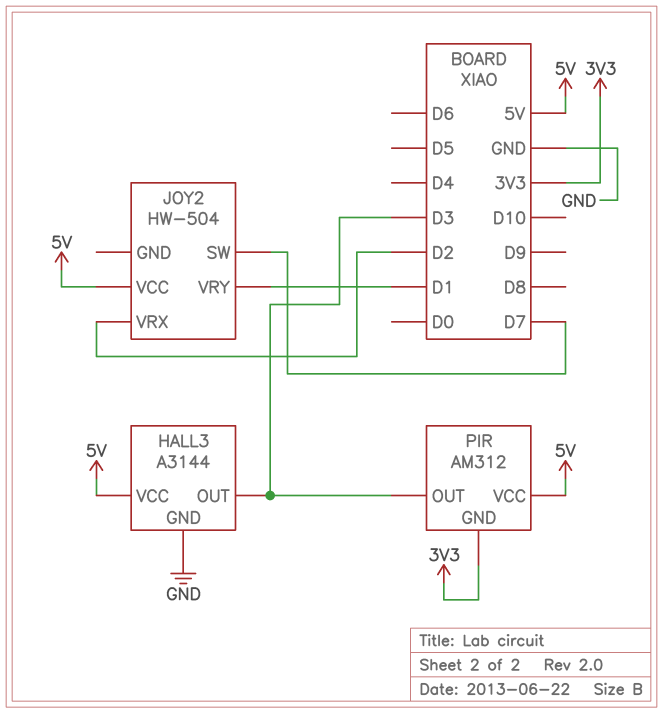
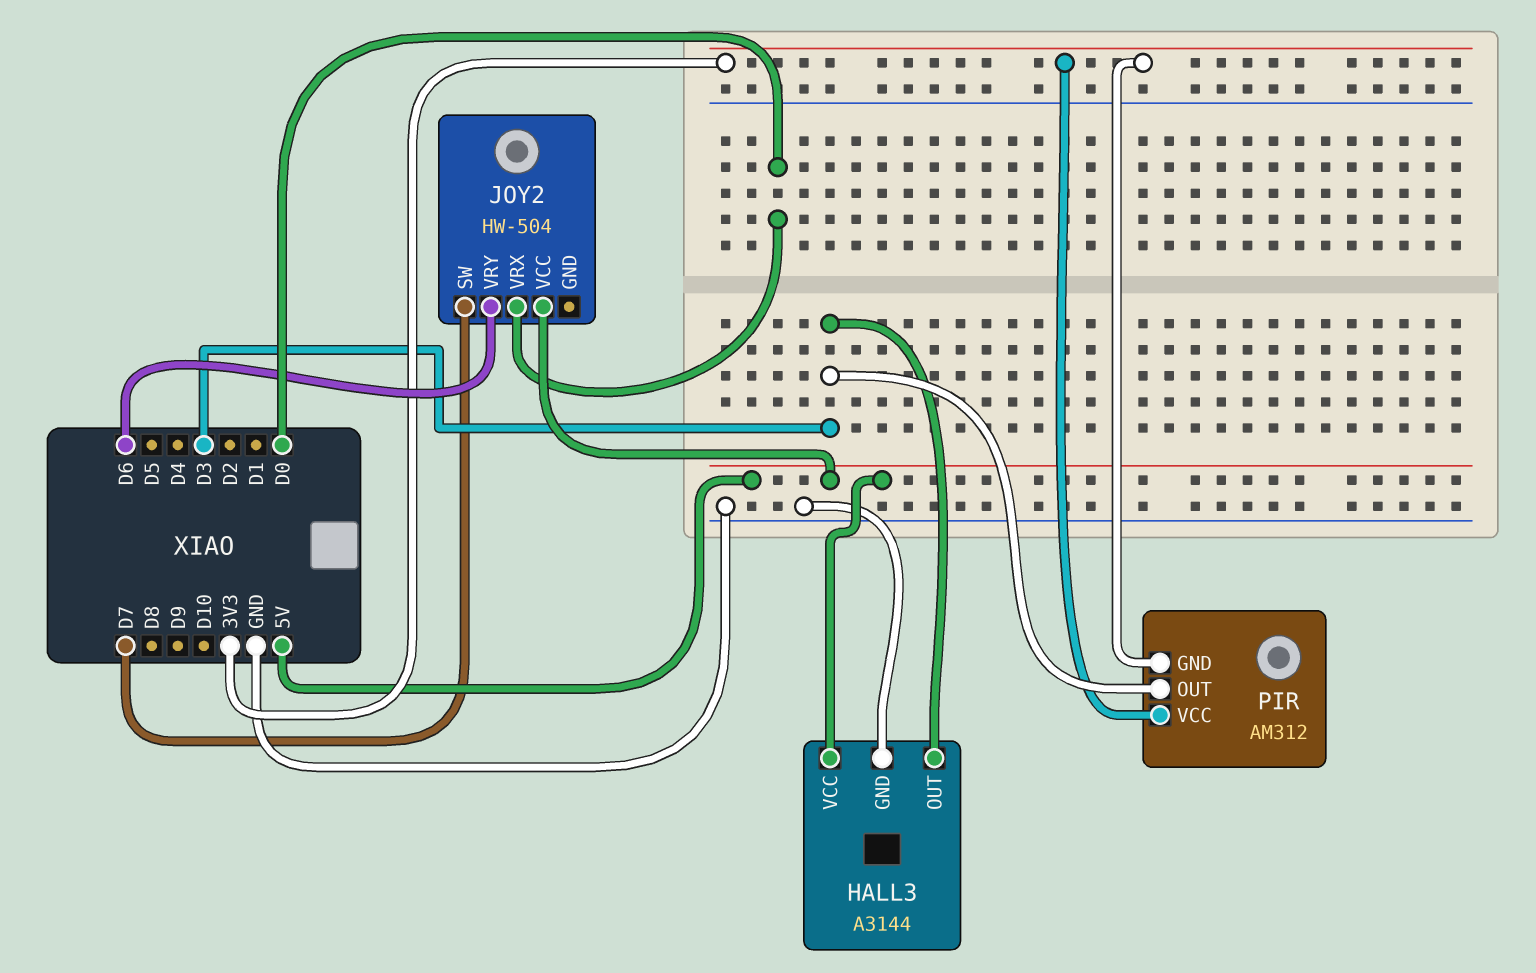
JOY2 pin VRX: D2 -> D0
JOY2 pin VRY: D1 -> D6
PIR pin VCC: 5V -> 3V3

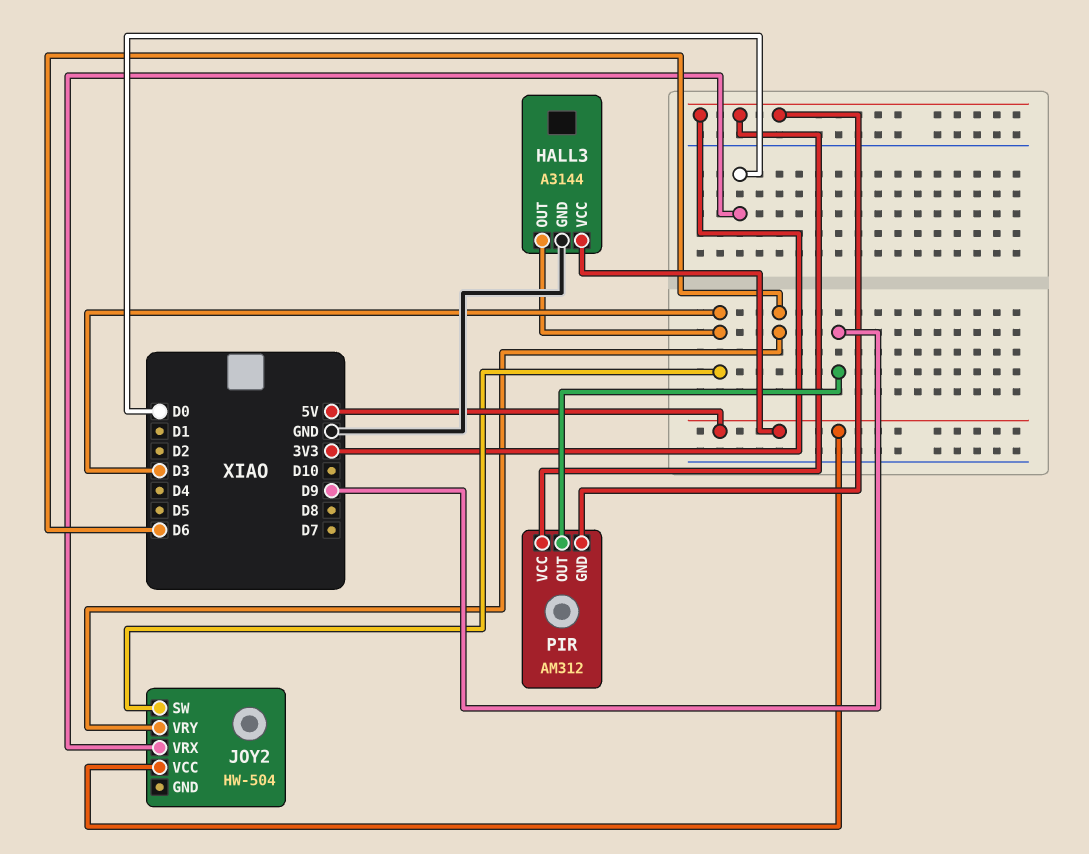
JOY2 pin SW: D7 -> D3
PIR pin OUT: D3 -> D9

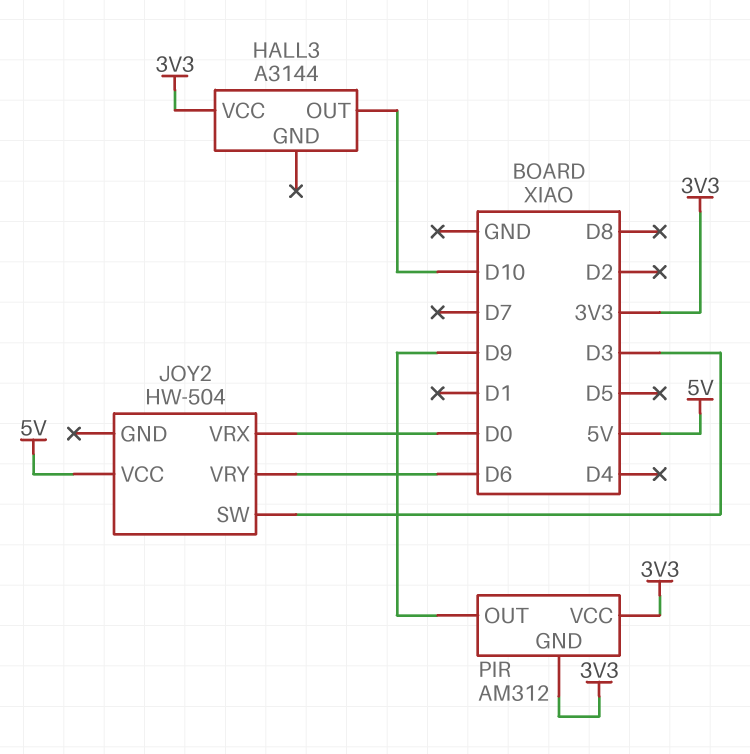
HALL3 pin GND: GND -> none
HALL3 pin OUT: D3 -> D10
HALL3 pin VCC: 5V -> 3V3

